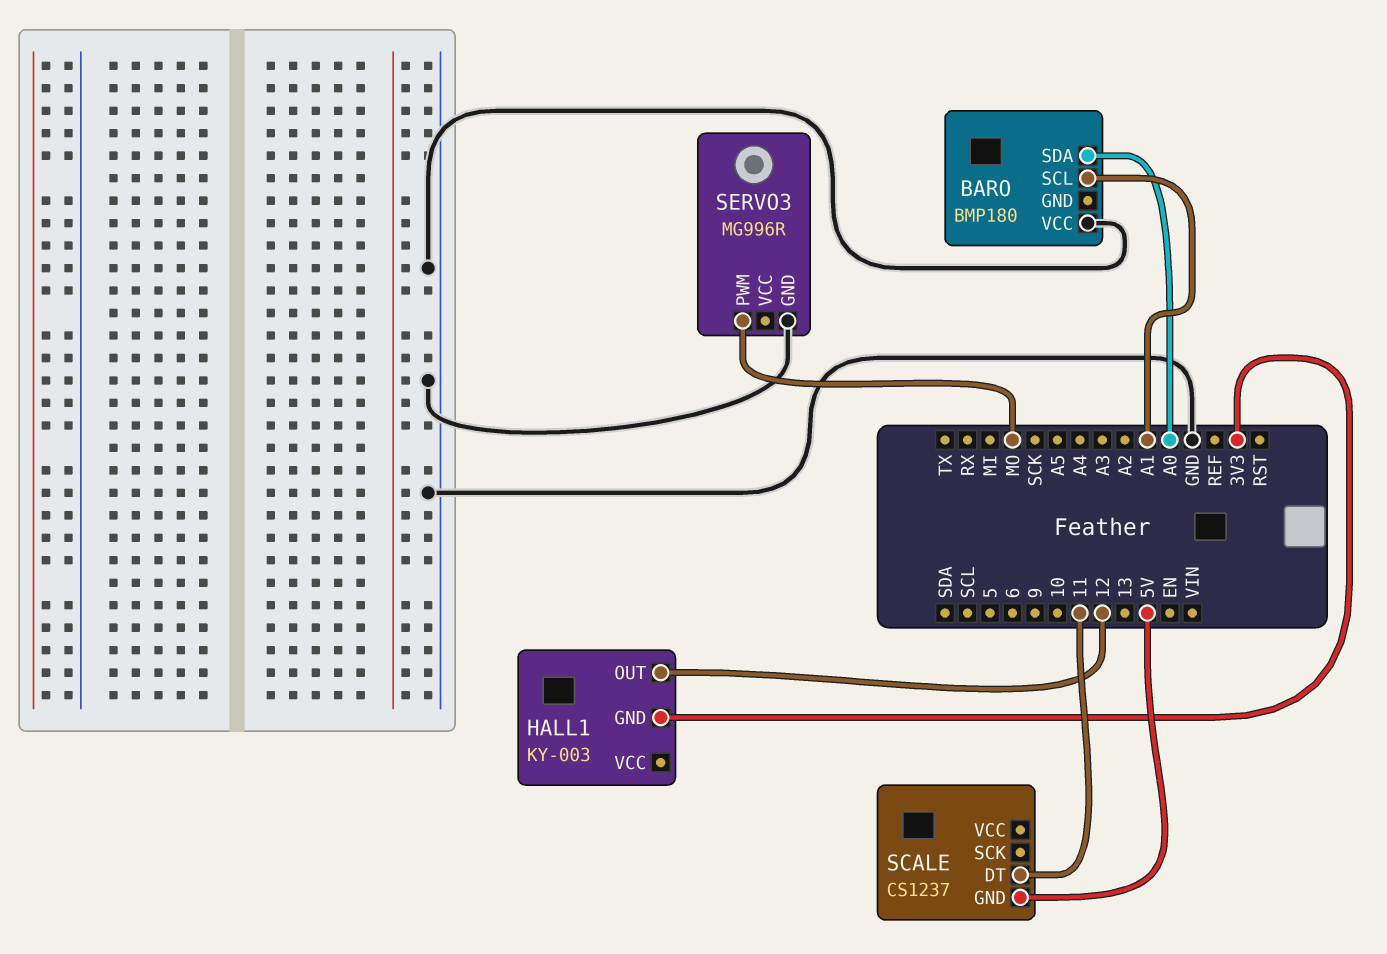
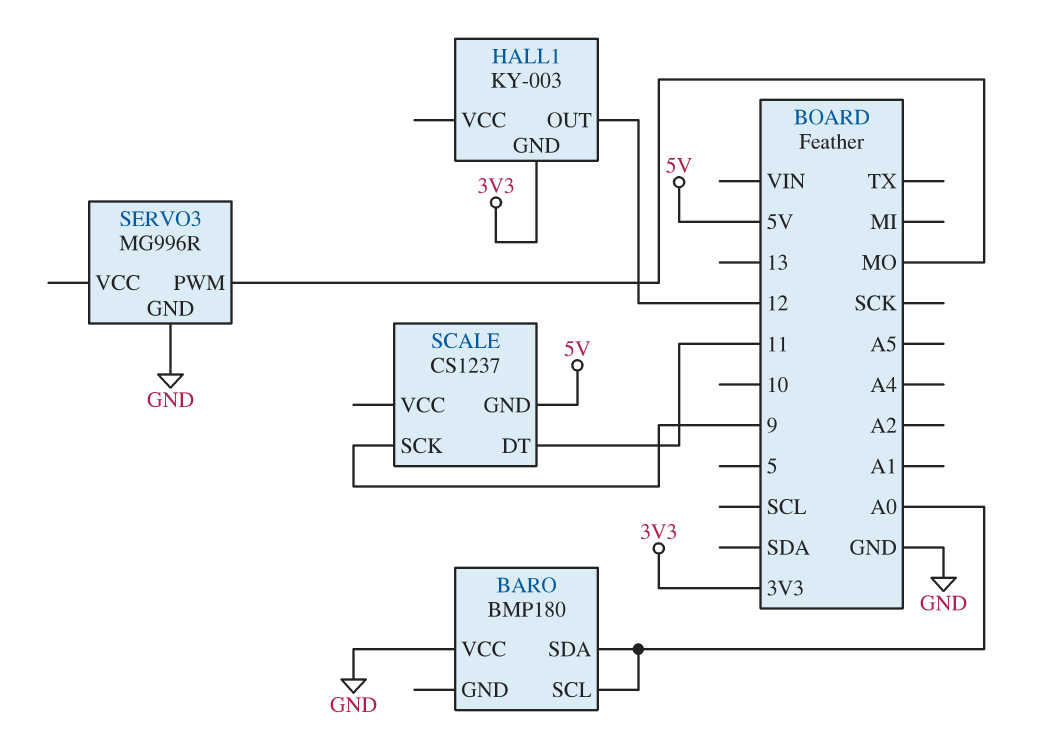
BARO pin SCL: A1 -> A0
SCALE pin SCK: none -> 9

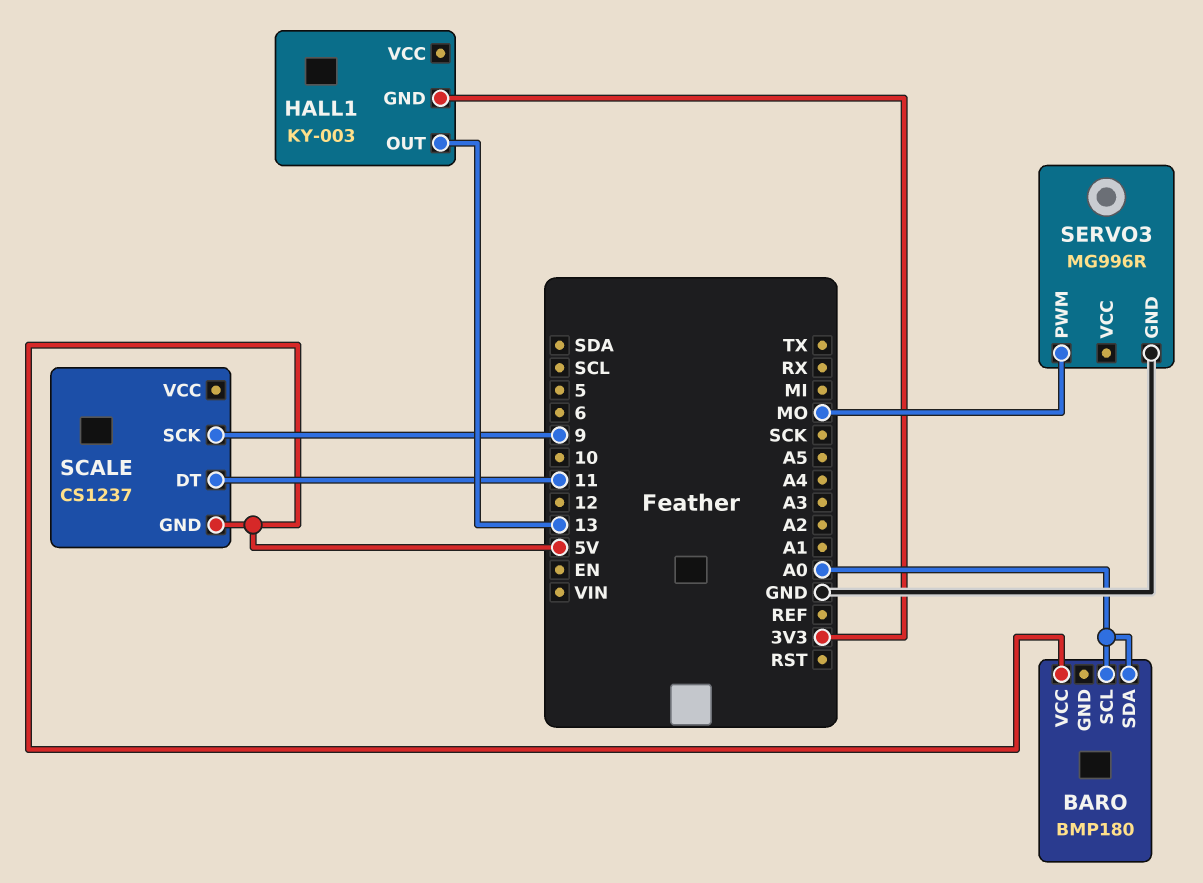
BARO pin VCC: GND -> 5V
HALL1 pin OUT: 12 -> 13

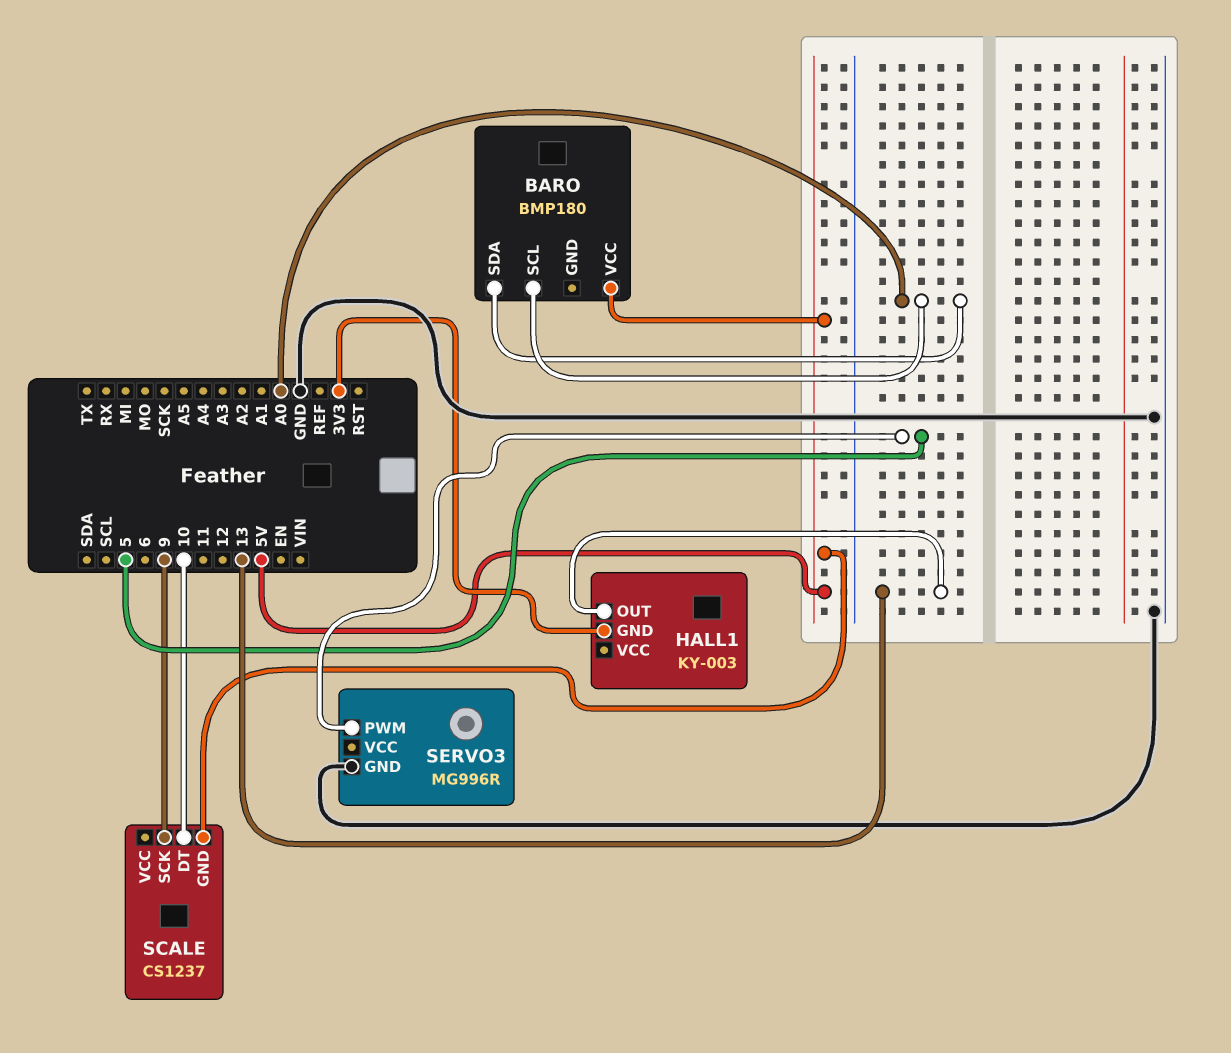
SCALE pin DT: 11 -> 10
SERVO3 pin PWM: MO -> 5

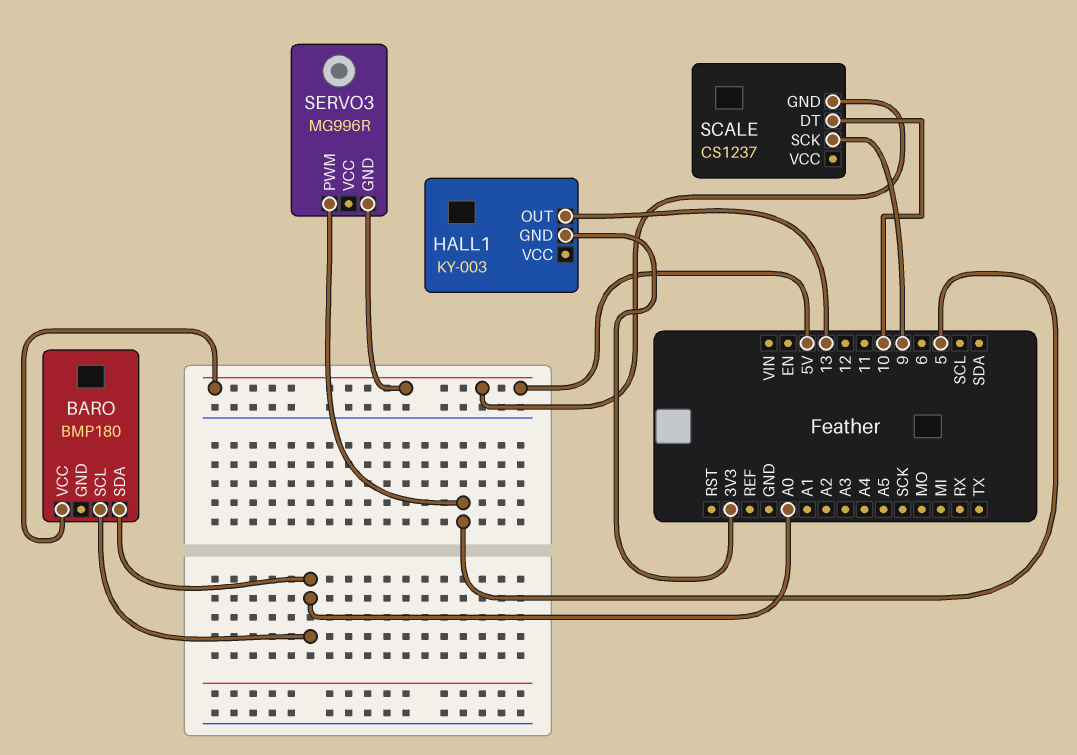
SERVO3 pin GND: GND -> 5V

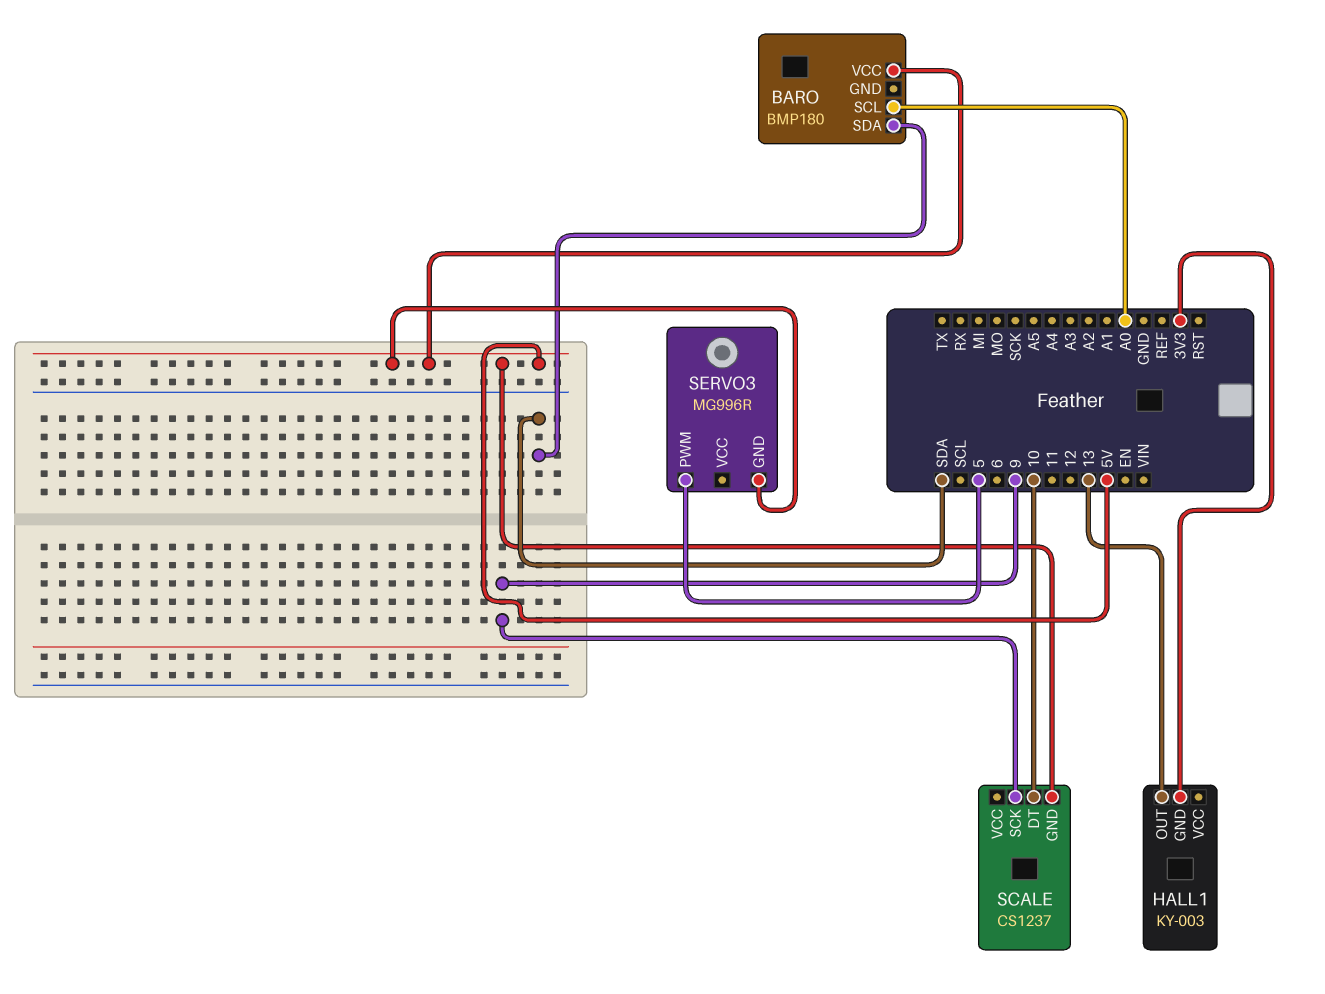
BARO pin SDA: A0 -> SDA

